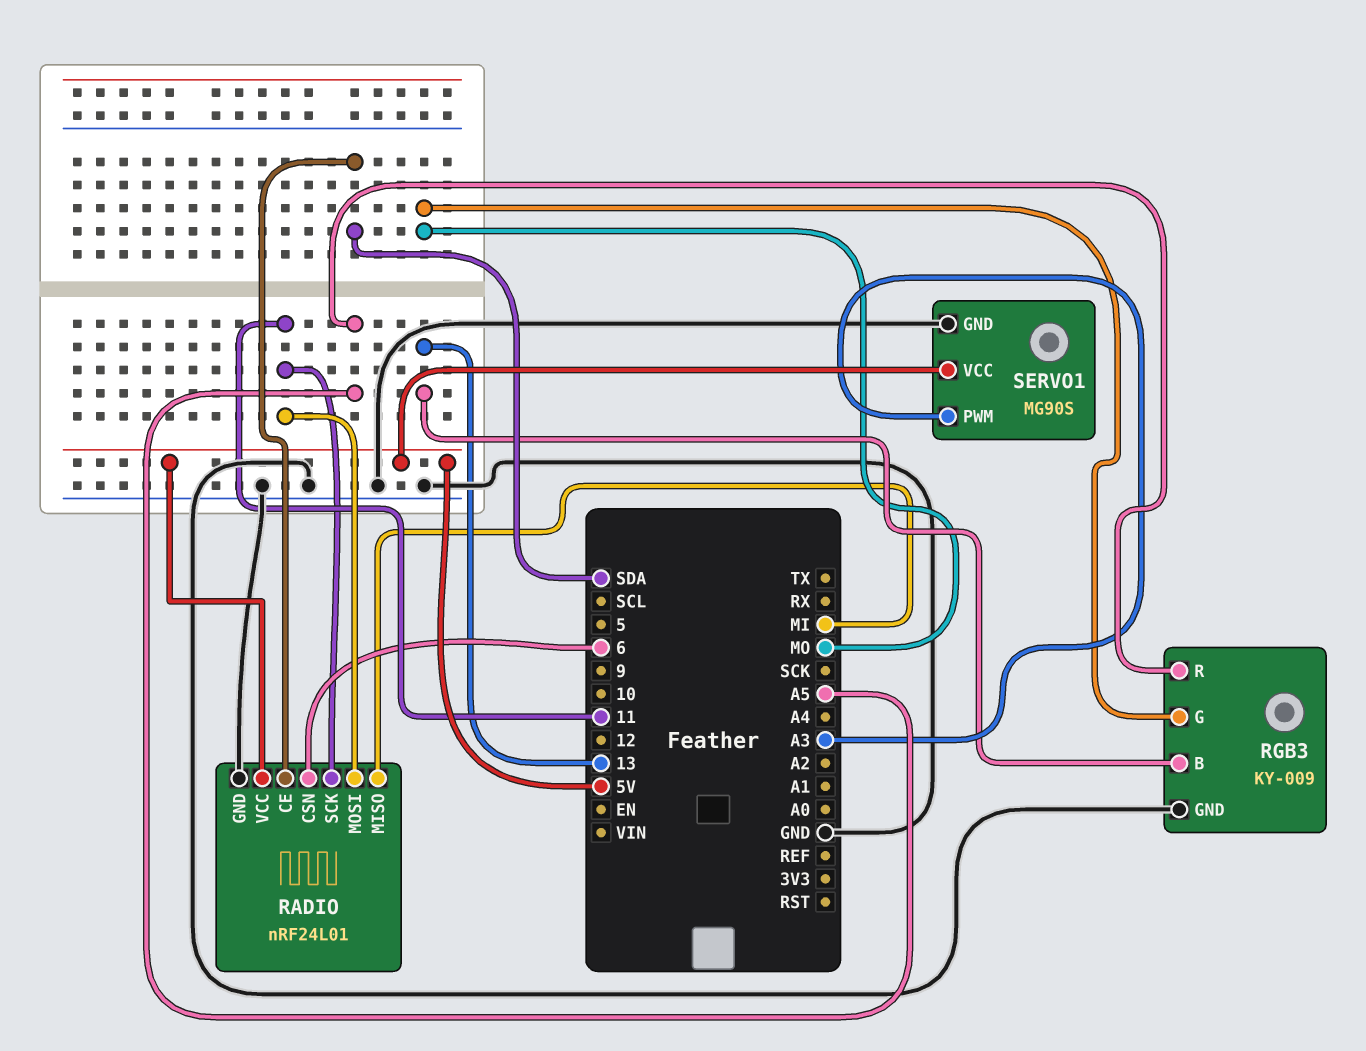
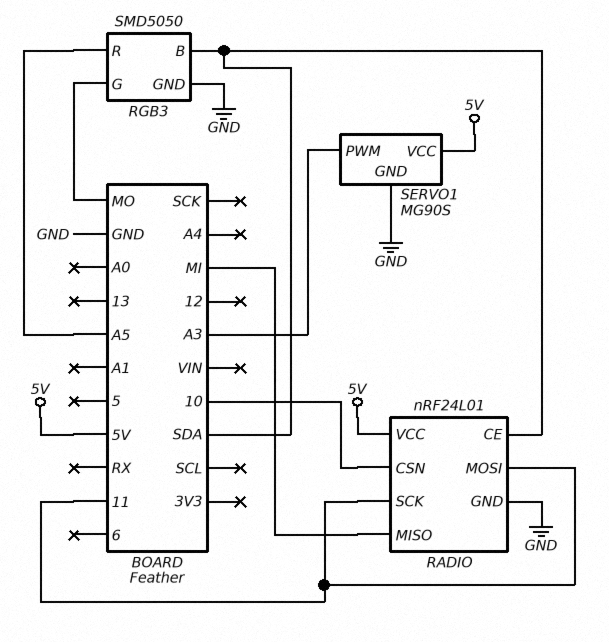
RADIO pin CSN: 6 -> 10
RGB3: KY-009 -> SMD5050
RGB3 pin B: 13 -> SDA

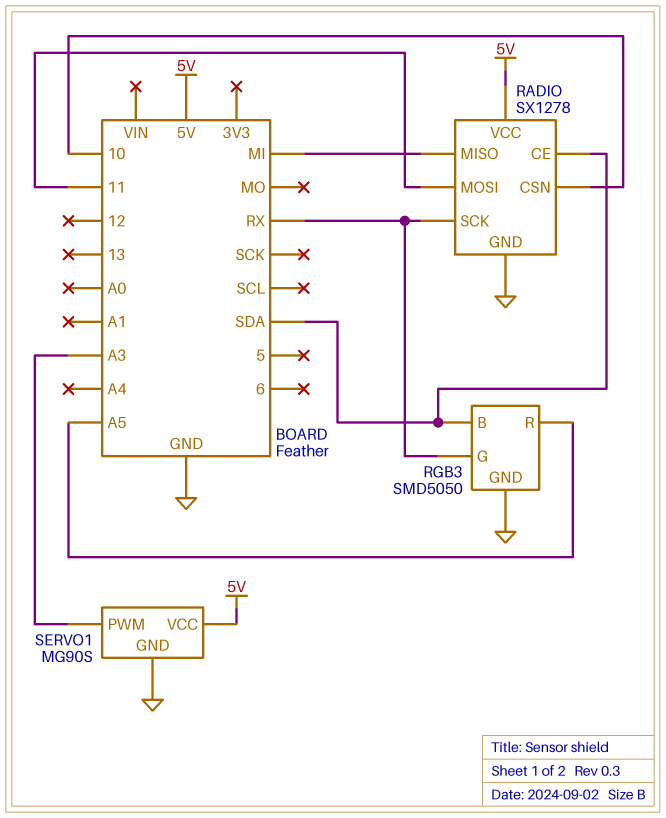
RADIO: nRF24L01 -> SX1278
RADIO pin SCK: 11 -> RX
RGB3 pin G: MO -> RX

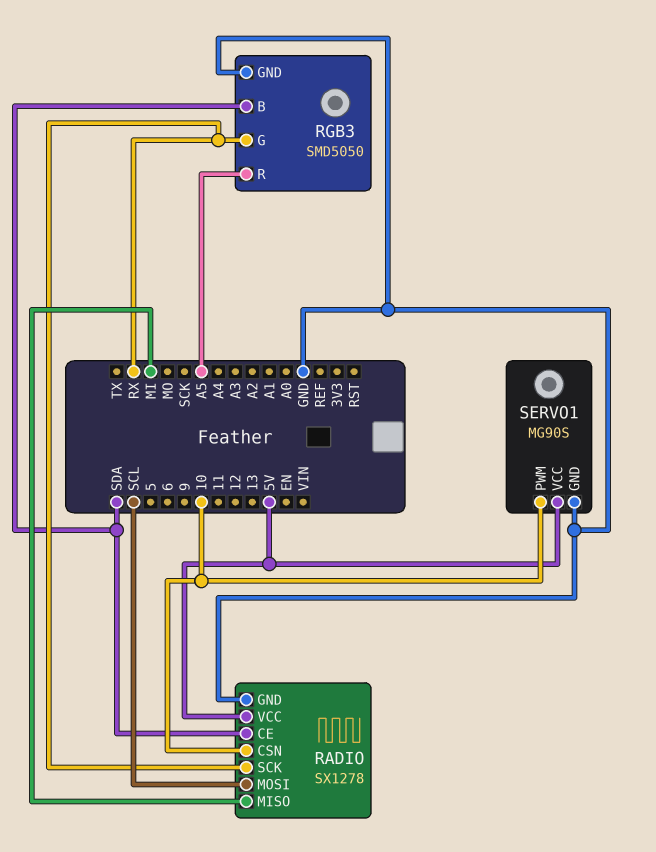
RADIO pin MOSI: 11 -> SCL
SERVO1 pin PWM: A3 -> 10

